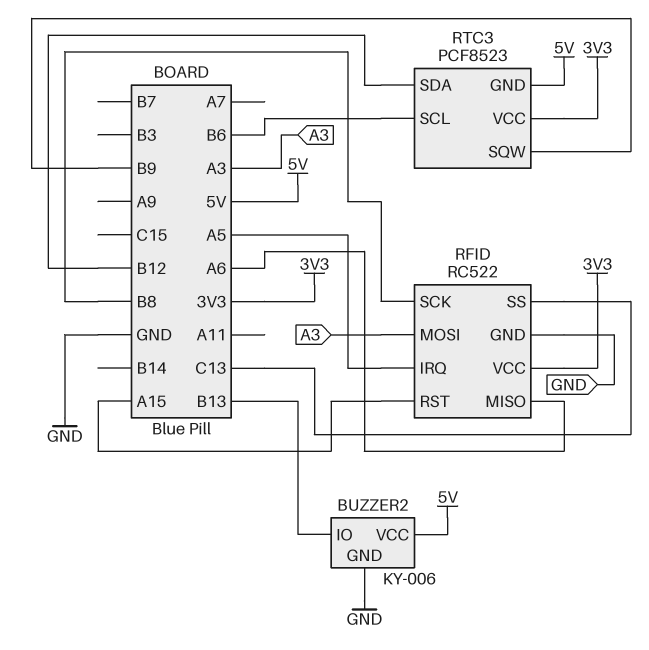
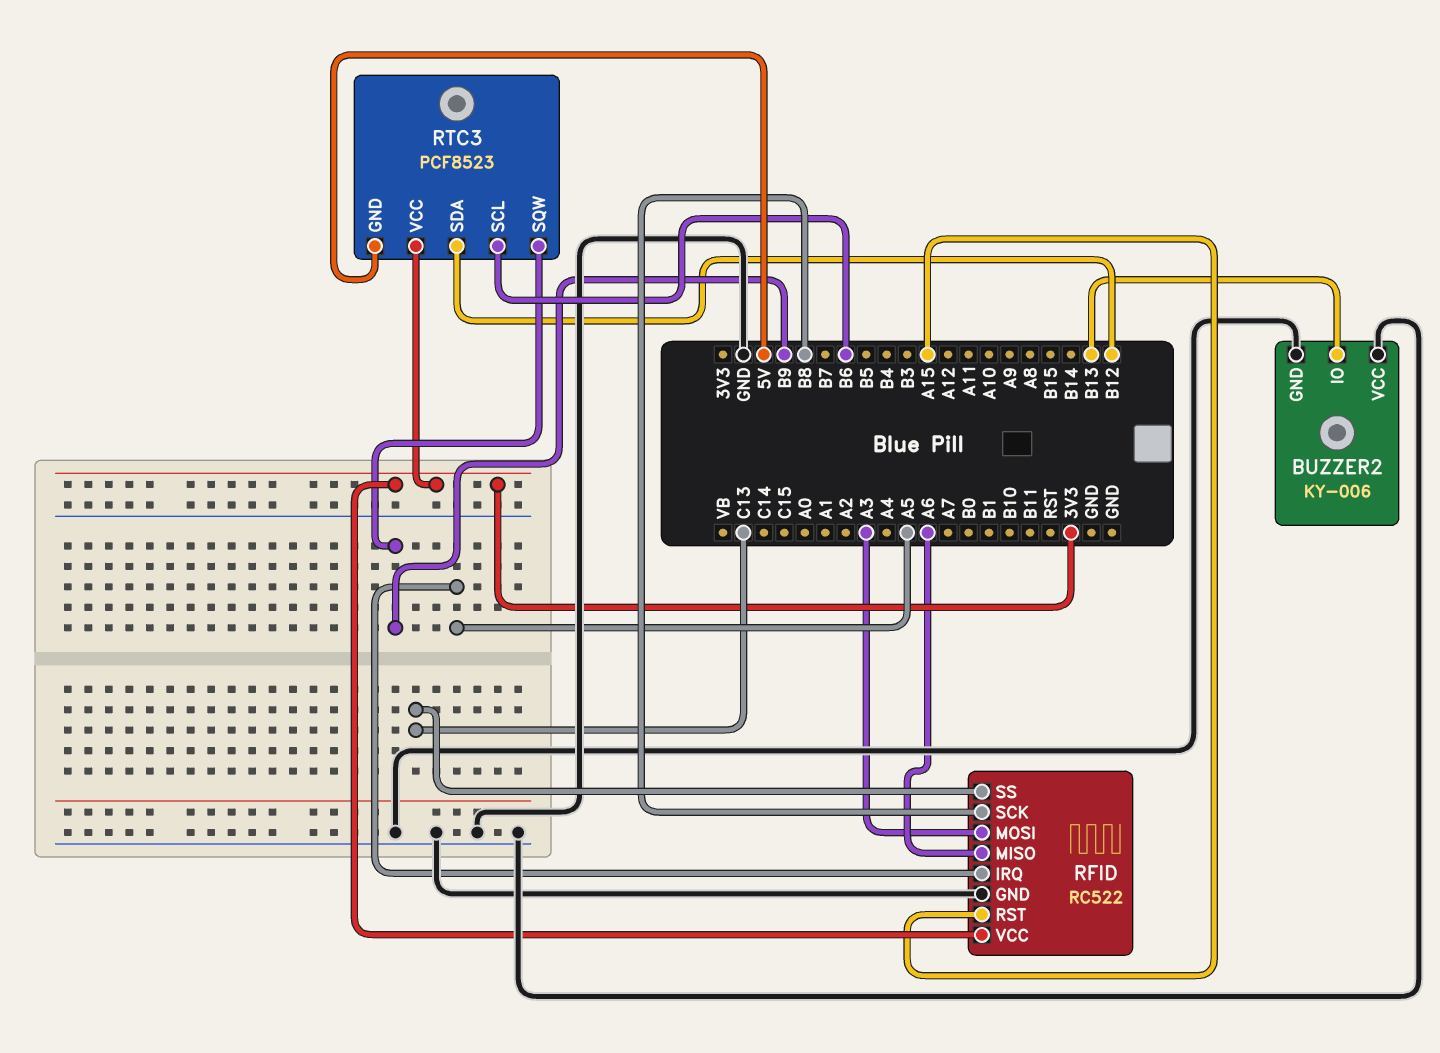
BUZZER2 pin VCC: 5V -> GND

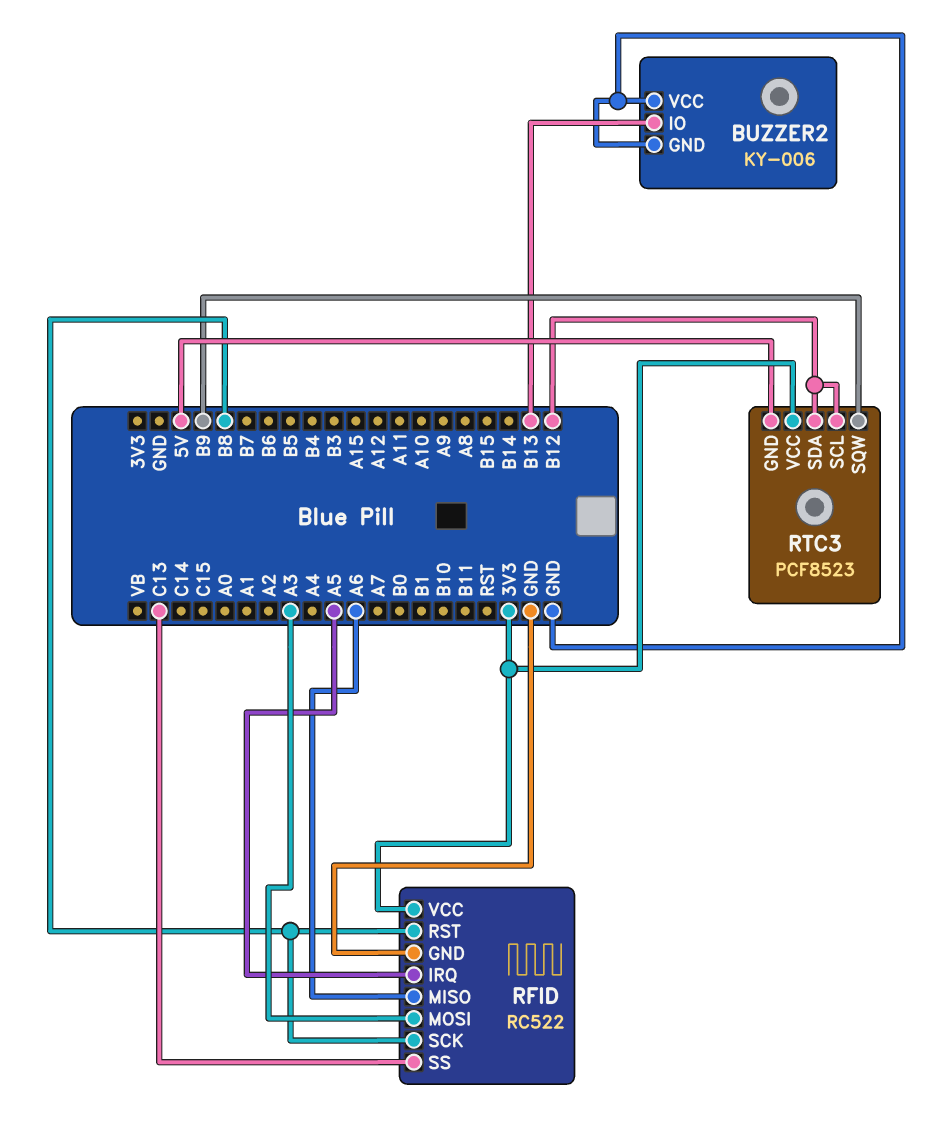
RFID pin RST: A15 -> B8
RTC3 pin SCL: B6 -> B12

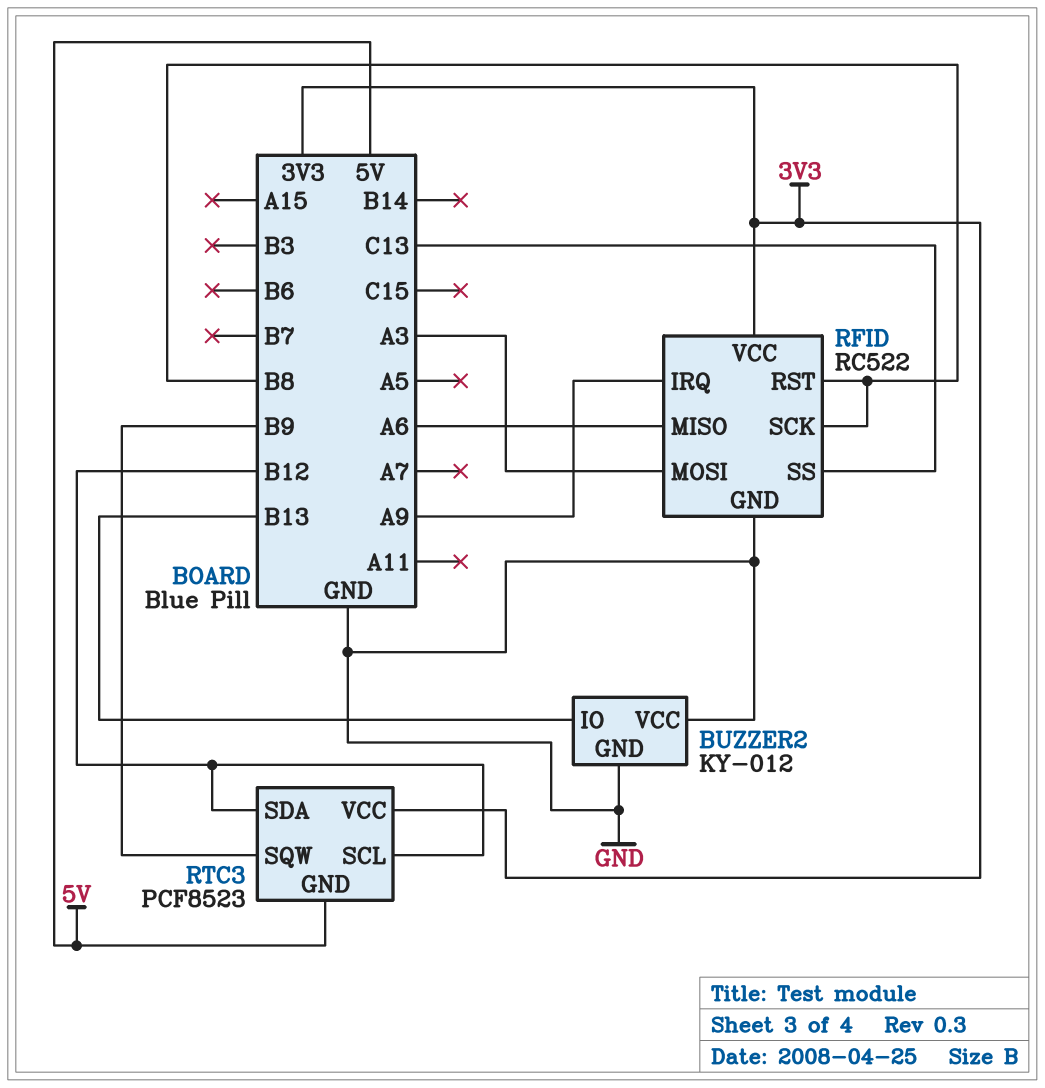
BUZZER2: KY-006 -> KY-012
RFID pin IRQ: A5 -> A9

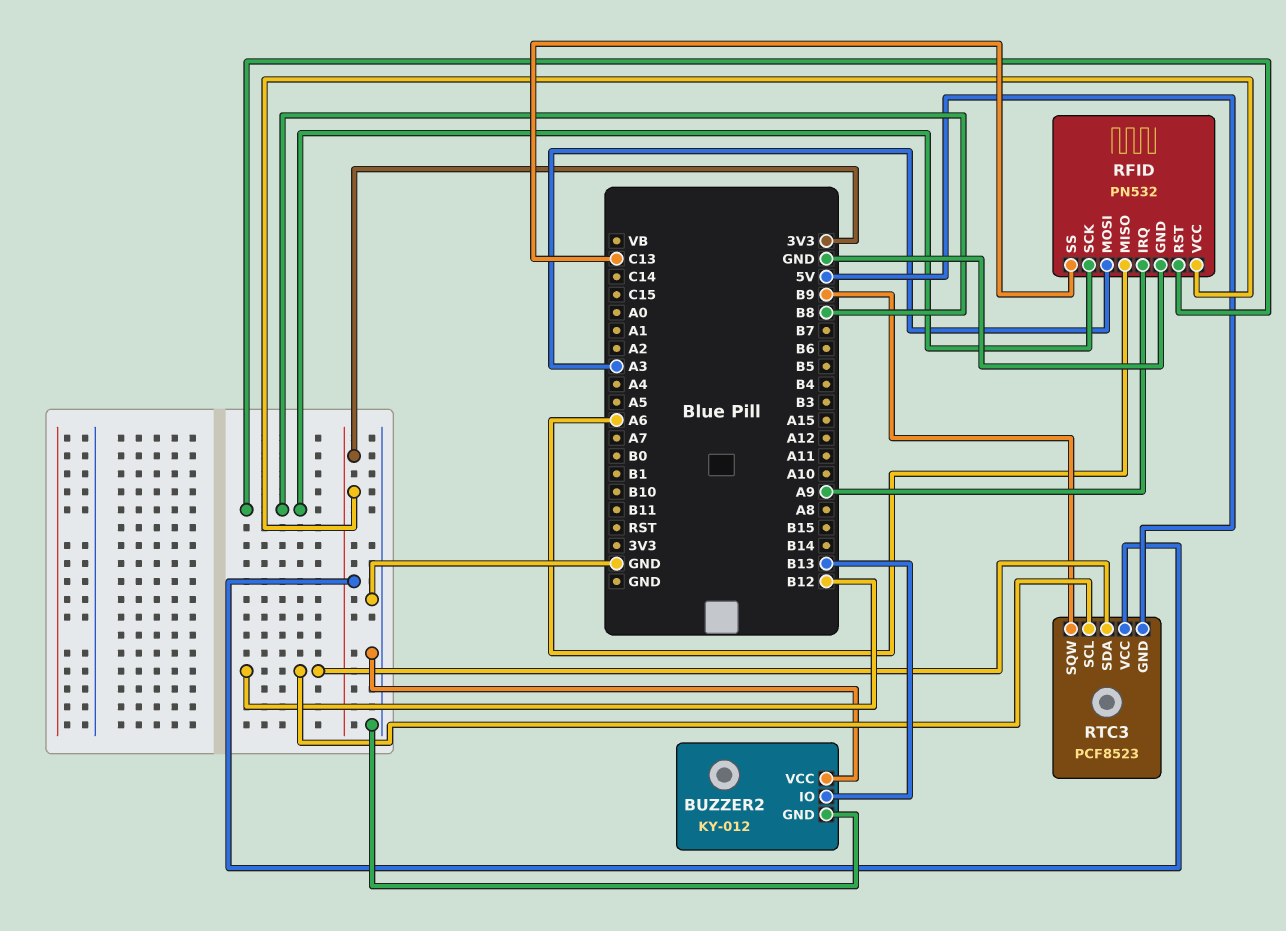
RFID: RC522 -> PN532

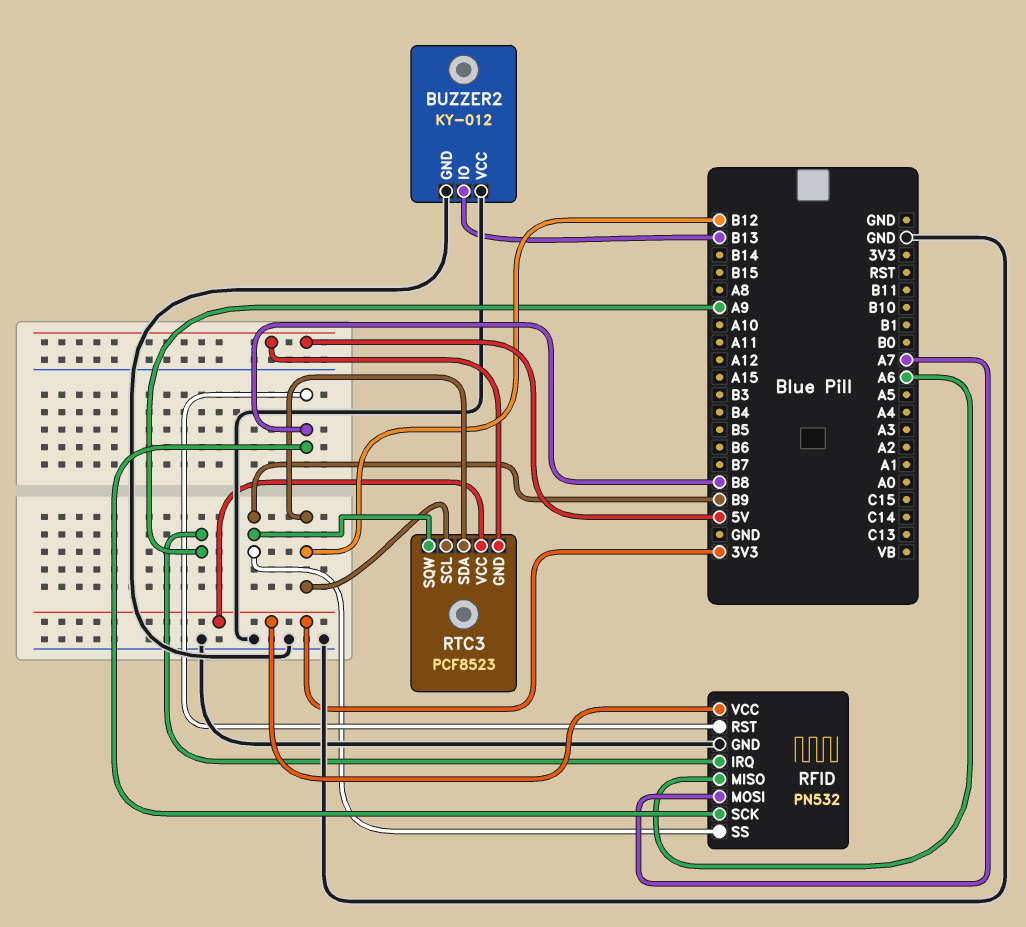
RFID pin MOSI: A3 -> A7
RFID pin SS: C13 -> B9

